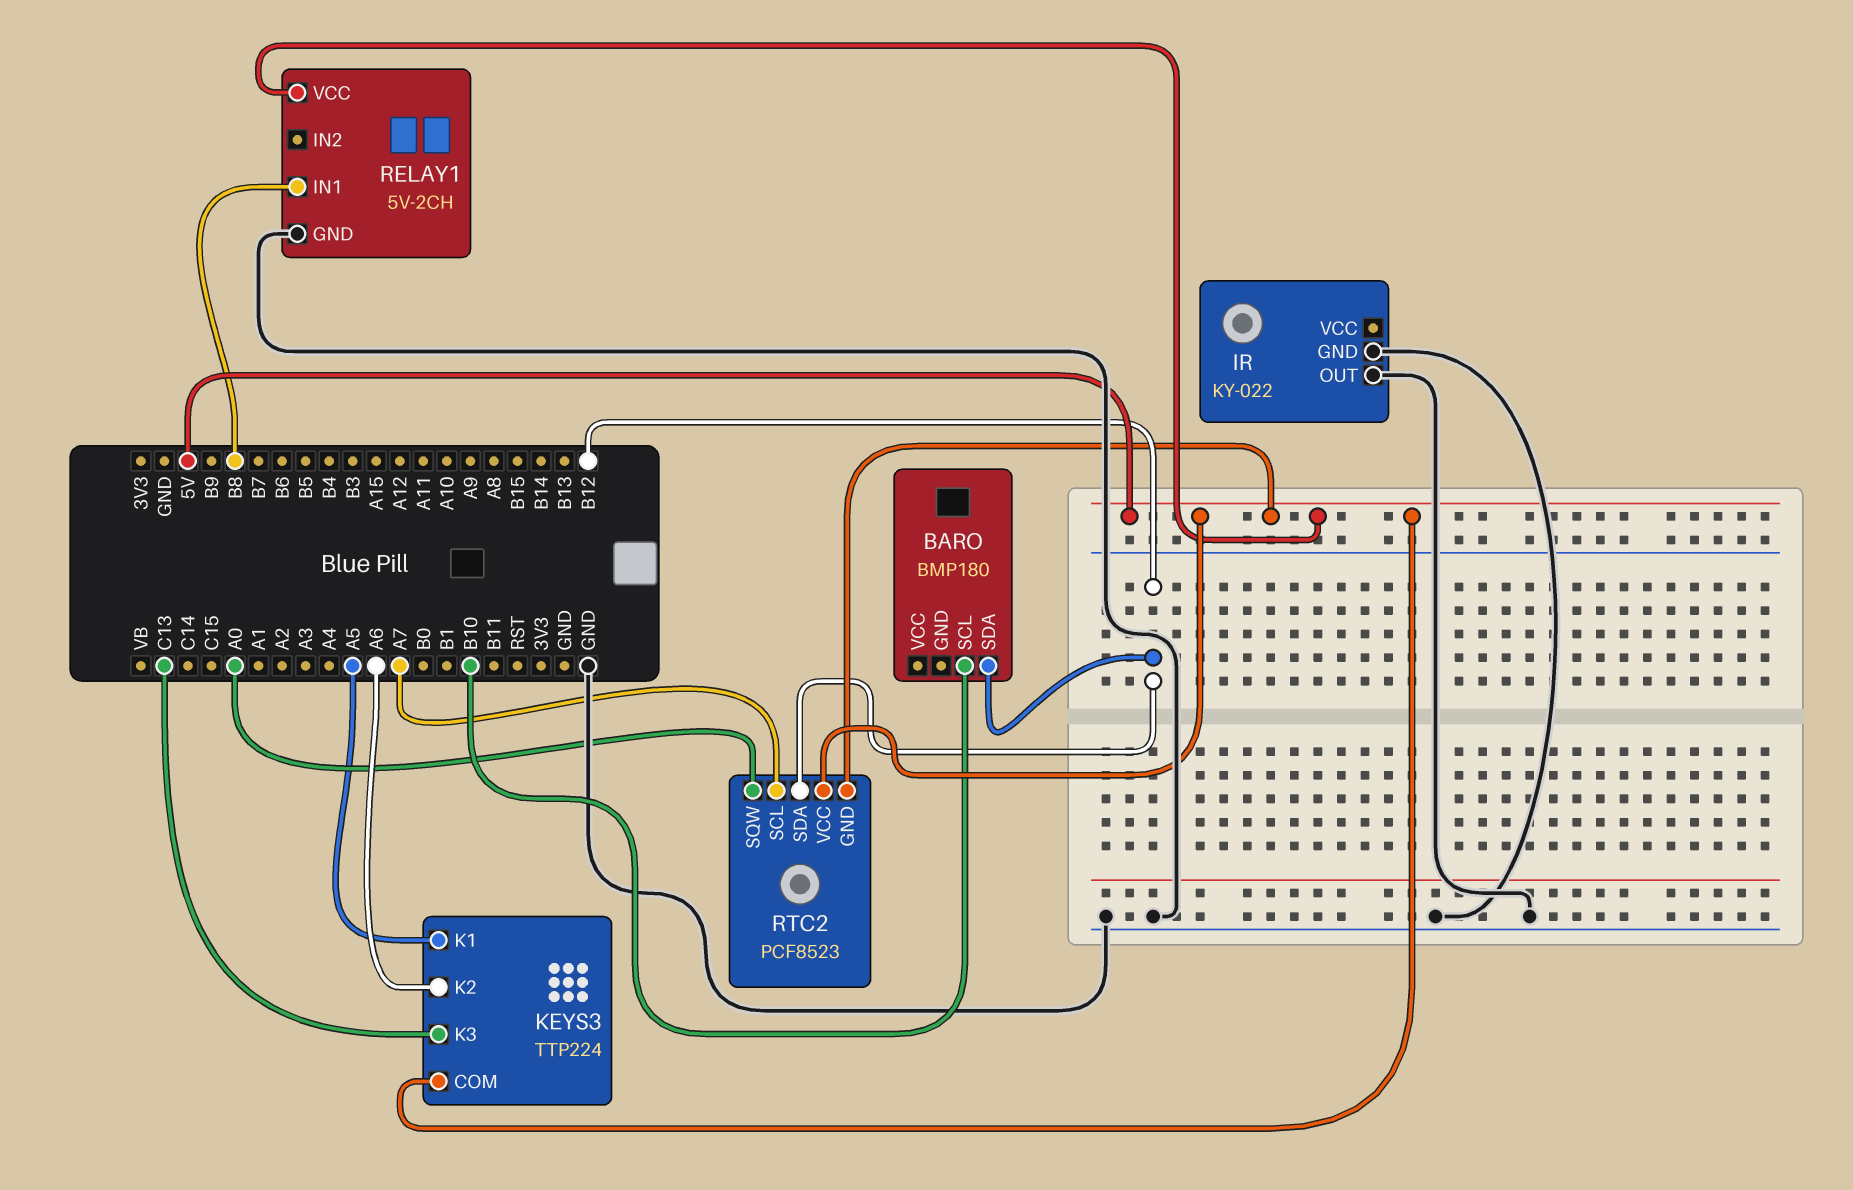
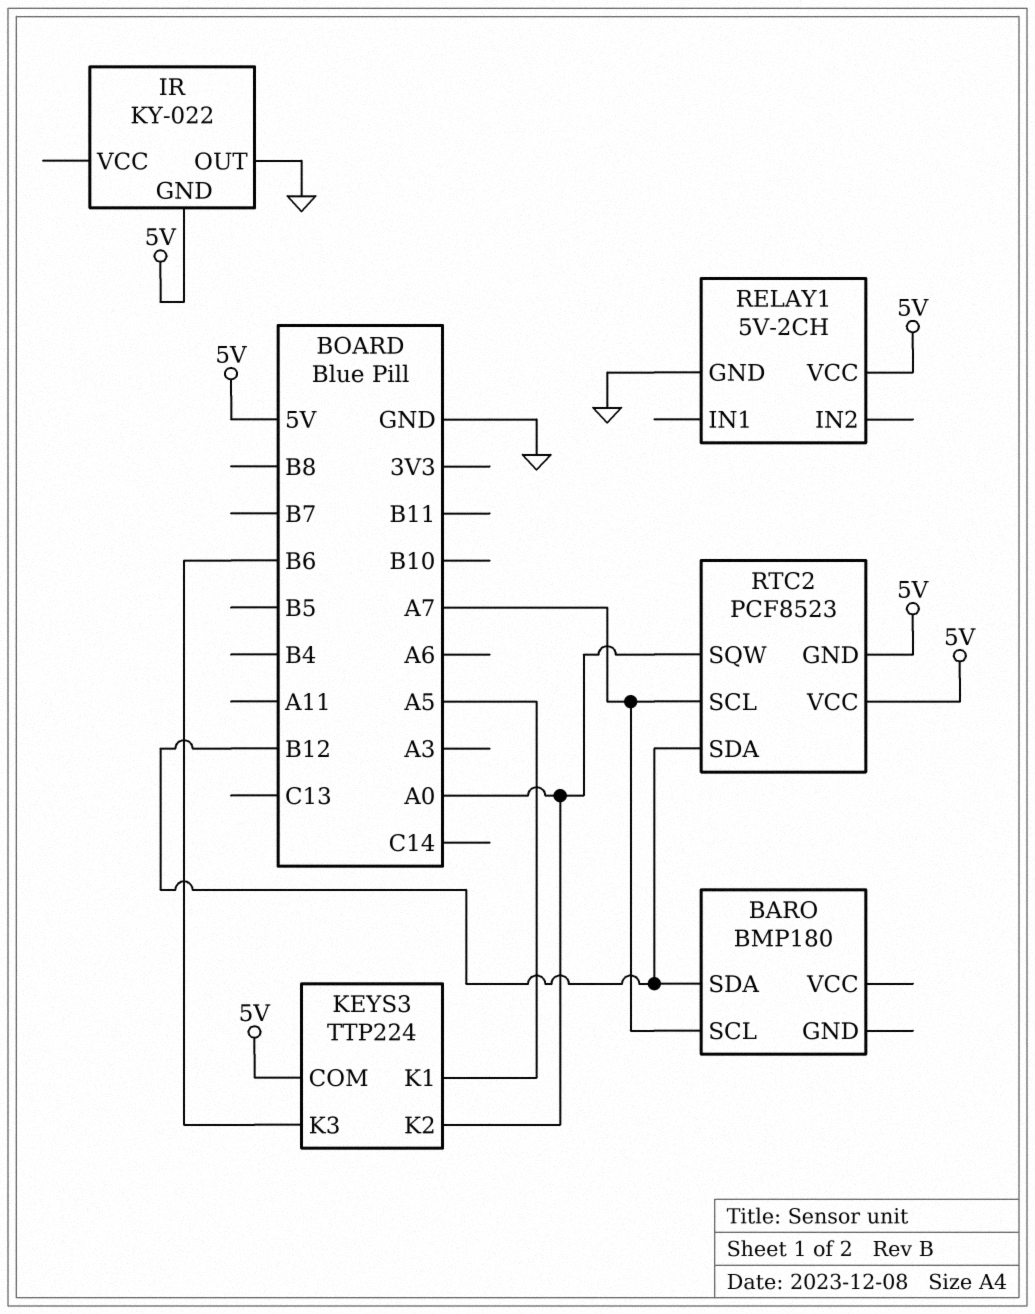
BARO pin SCL: B10 -> A7
IR pin GND: GND -> 5V
KEYS3 pin K2: A6 -> A0
KEYS3 pin K3: C13 -> B6
RELAY1 pin IN1: B8 -> none

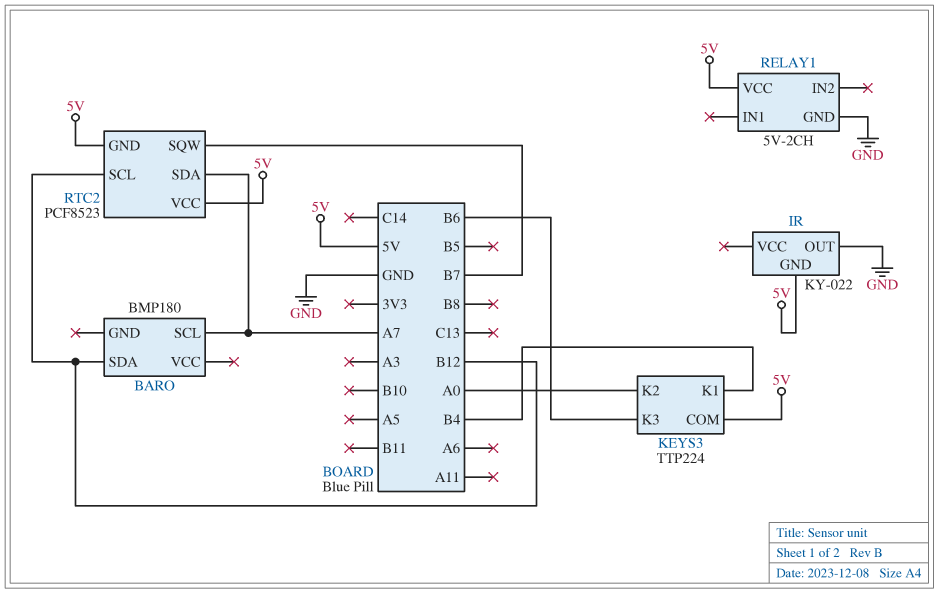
KEYS3 pin K1: A5 -> B4
RTC2 pin SCL: A7 -> B12
RTC2 pin SDA: B12 -> A7
RTC2 pin SQW: A0 -> B7

